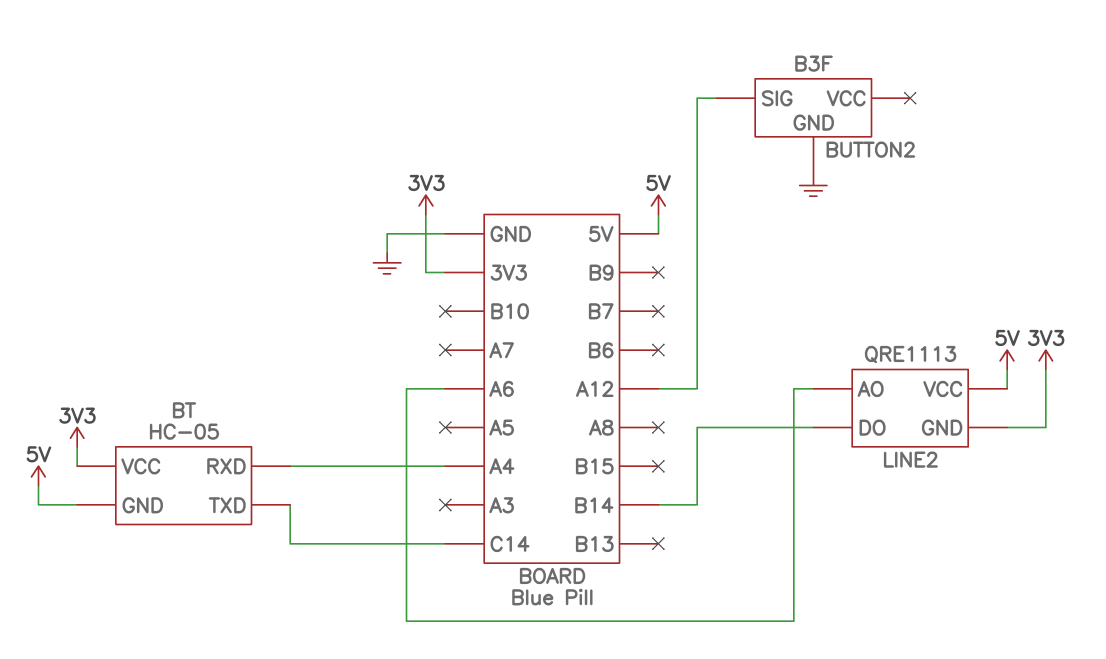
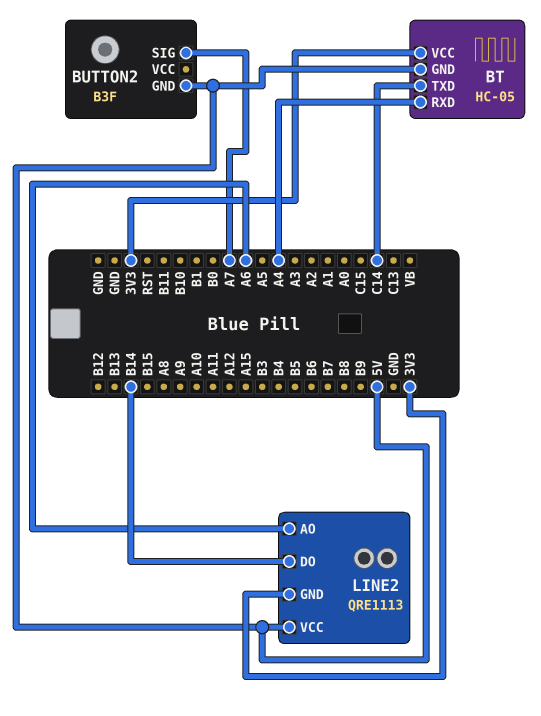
BUTTON2 pin GND: GND -> 5V
BUTTON2 pin SIG: A12 -> A7

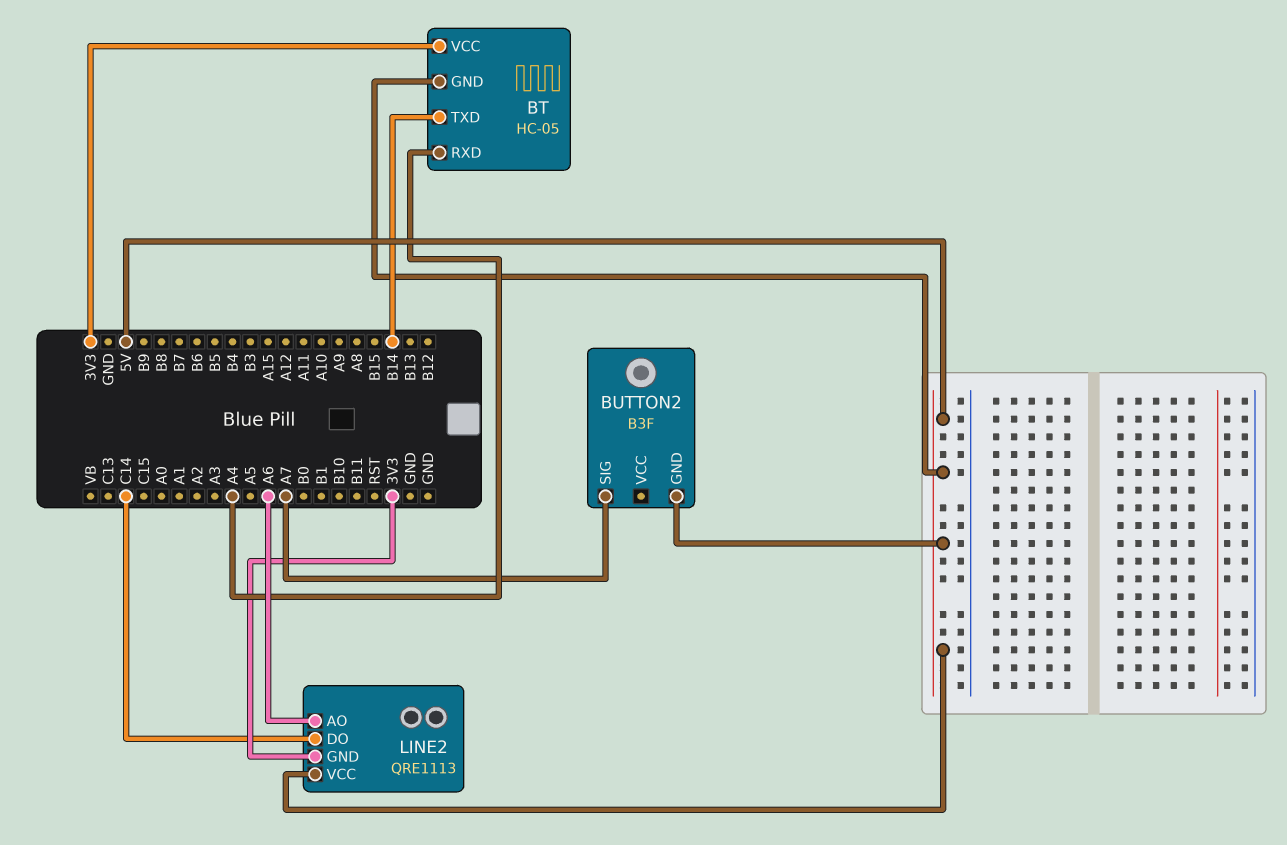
BT pin TXD: C14 -> B14
LINE2 pin DO: B14 -> C14

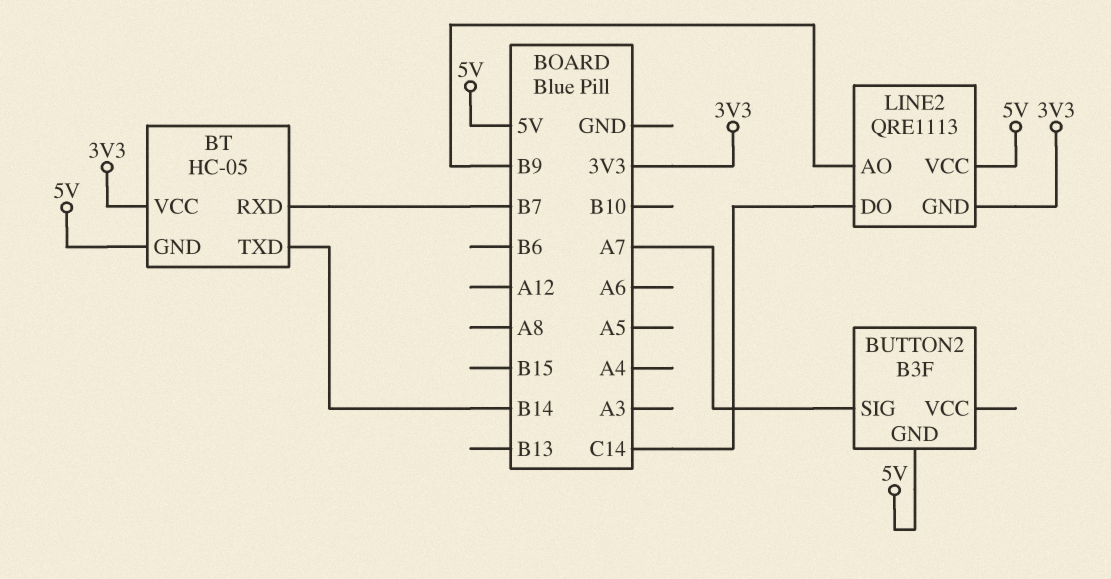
BT pin RXD: A4 -> B7
LINE2 pin AO: A6 -> B9

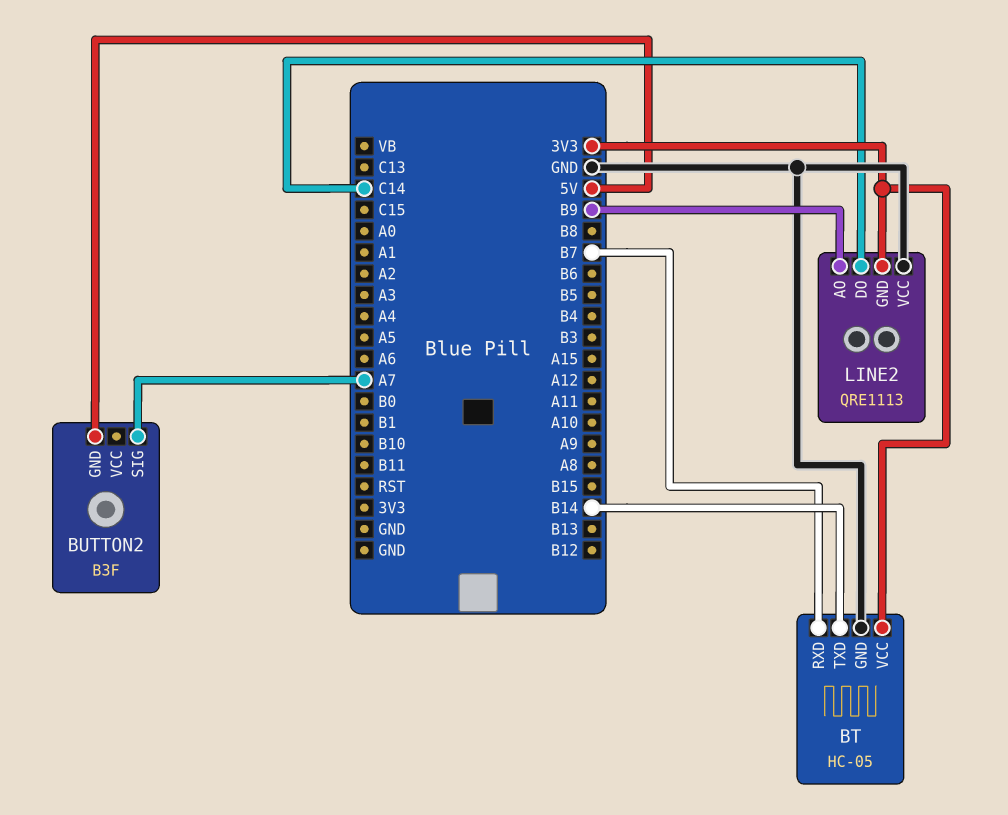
BT pin GND: 5V -> GND
LINE2 pin VCC: 5V -> GND

